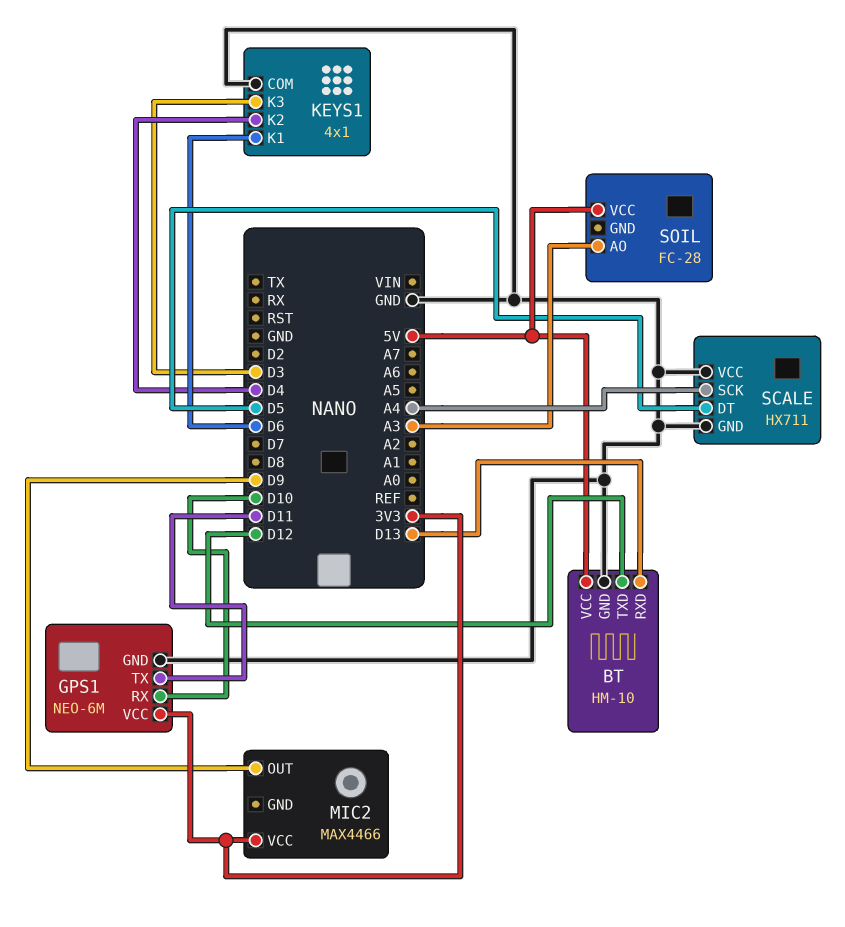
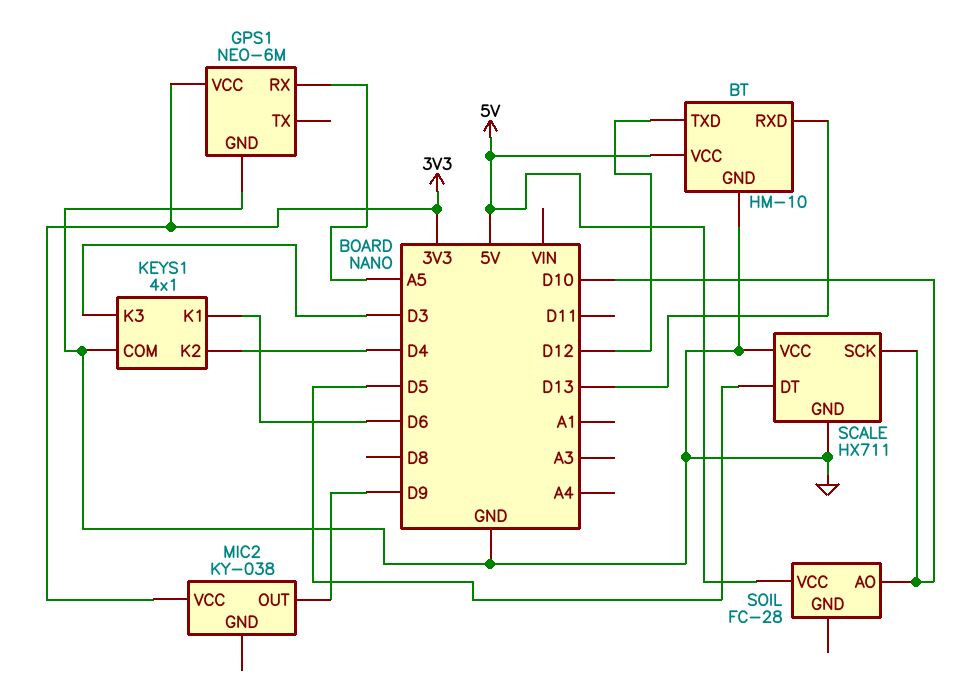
GPS1 pin RX: D10 -> A5
GPS1 pin TX: D11 -> none
MIC2: MAX4466 -> KY-038
SCALE pin SCK: A4 -> D10
SOIL pin AO: A3 -> D10

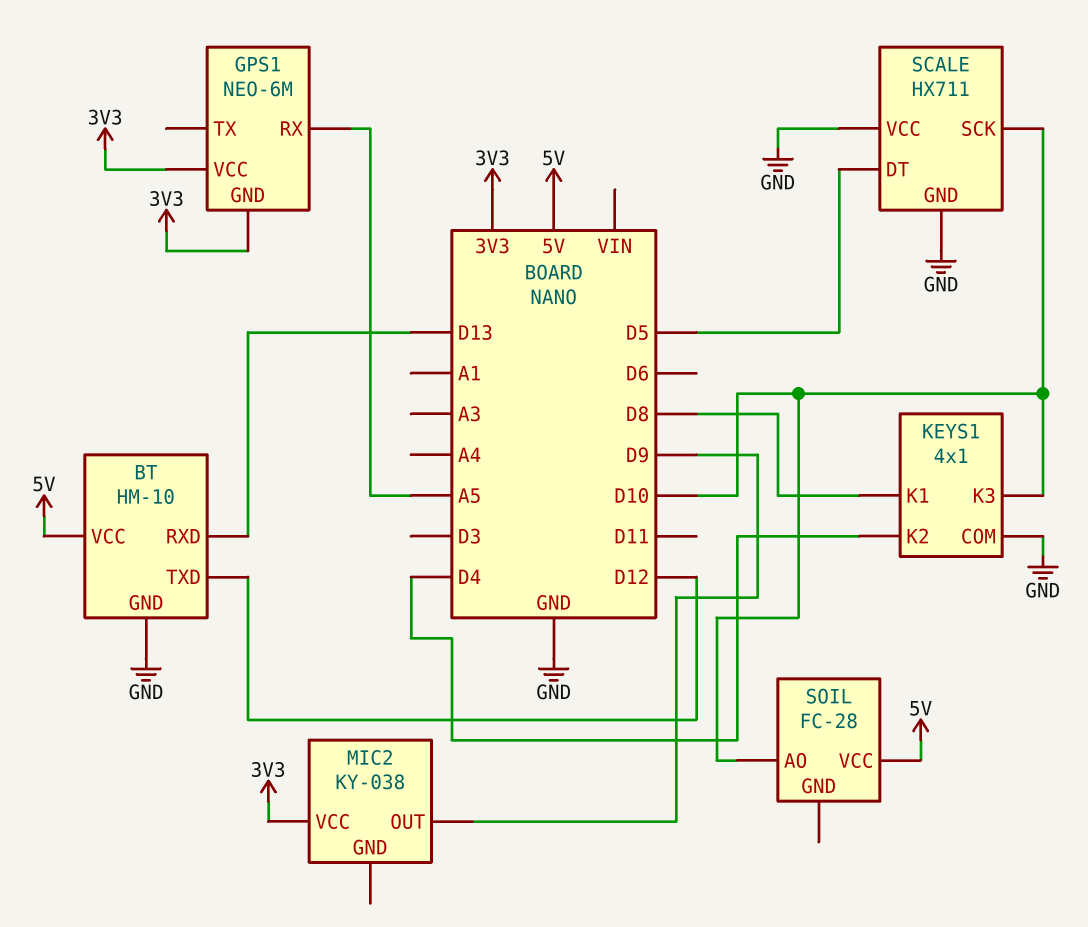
GPS1 pin GND: GND -> 3V3
KEYS1 pin K1: D6 -> D8
KEYS1 pin K3: D3 -> D10

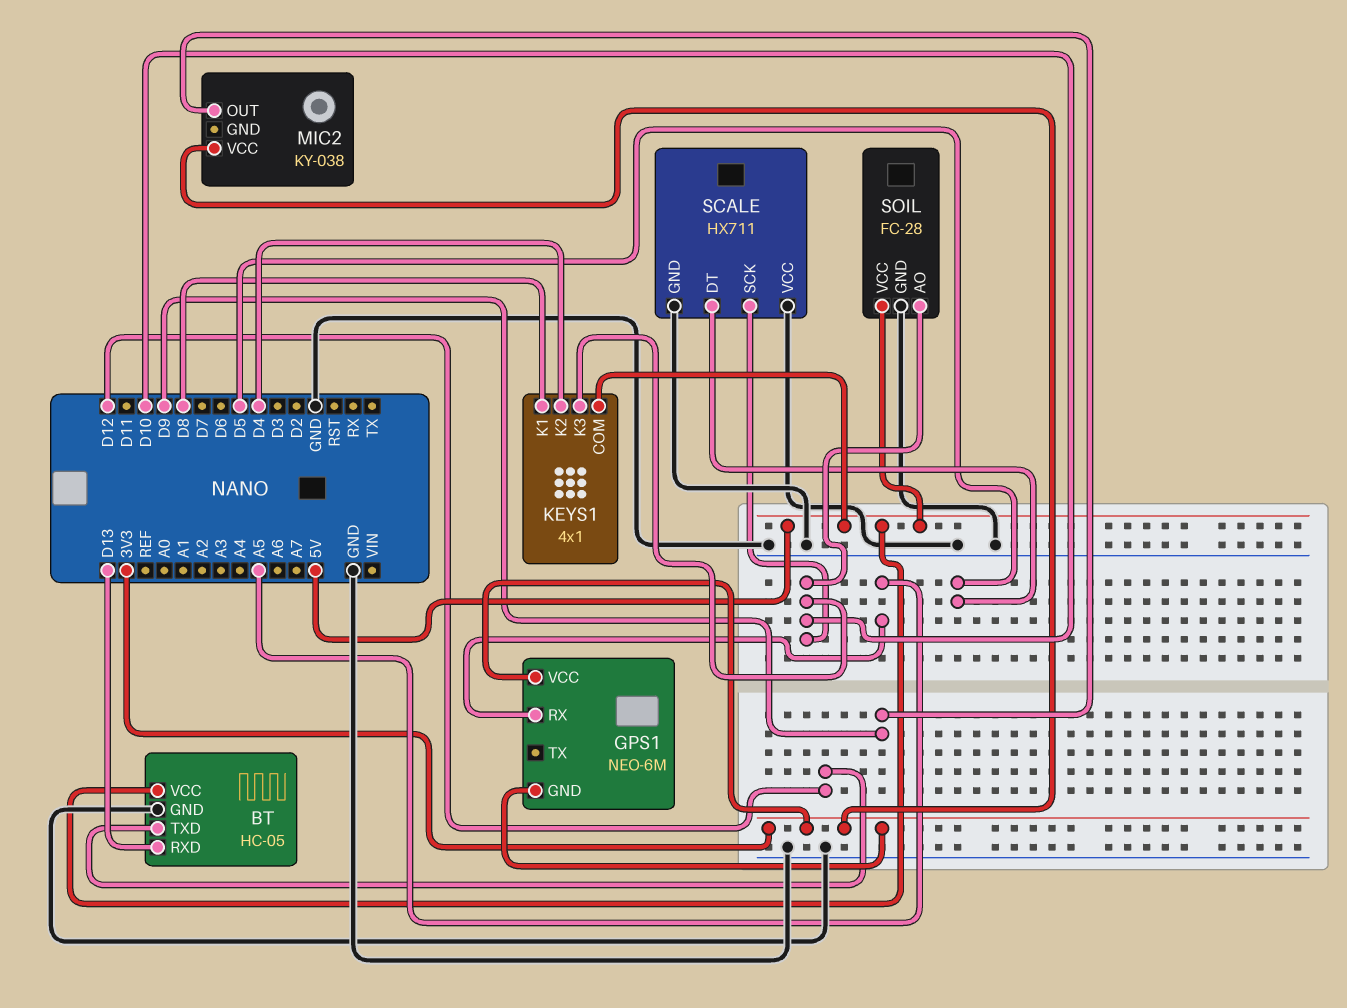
BT: HM-10 -> HC-05
KEYS1 pin COM: GND -> 5V
SOIL pin GND: none -> GND

